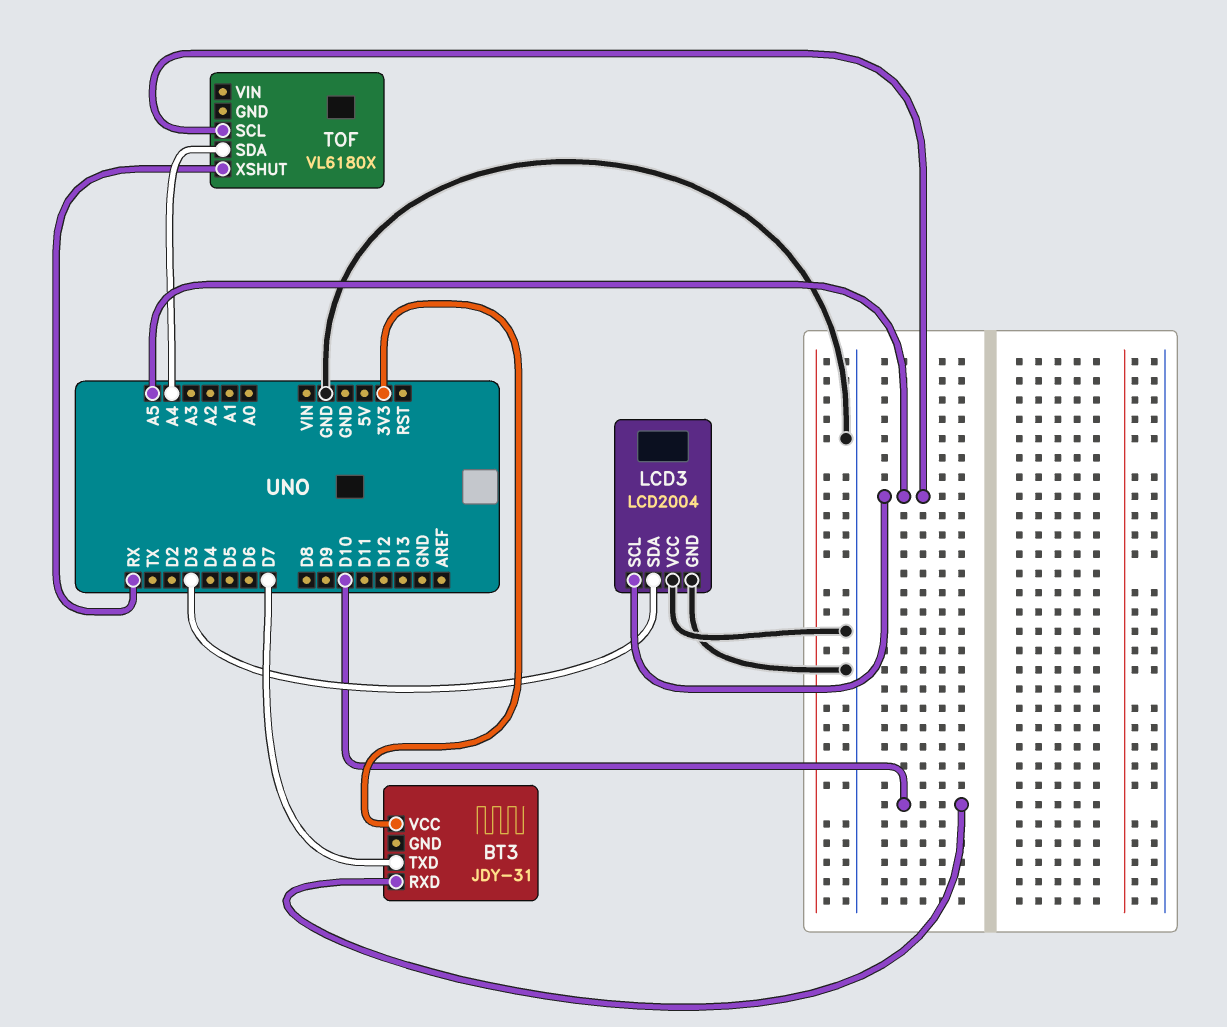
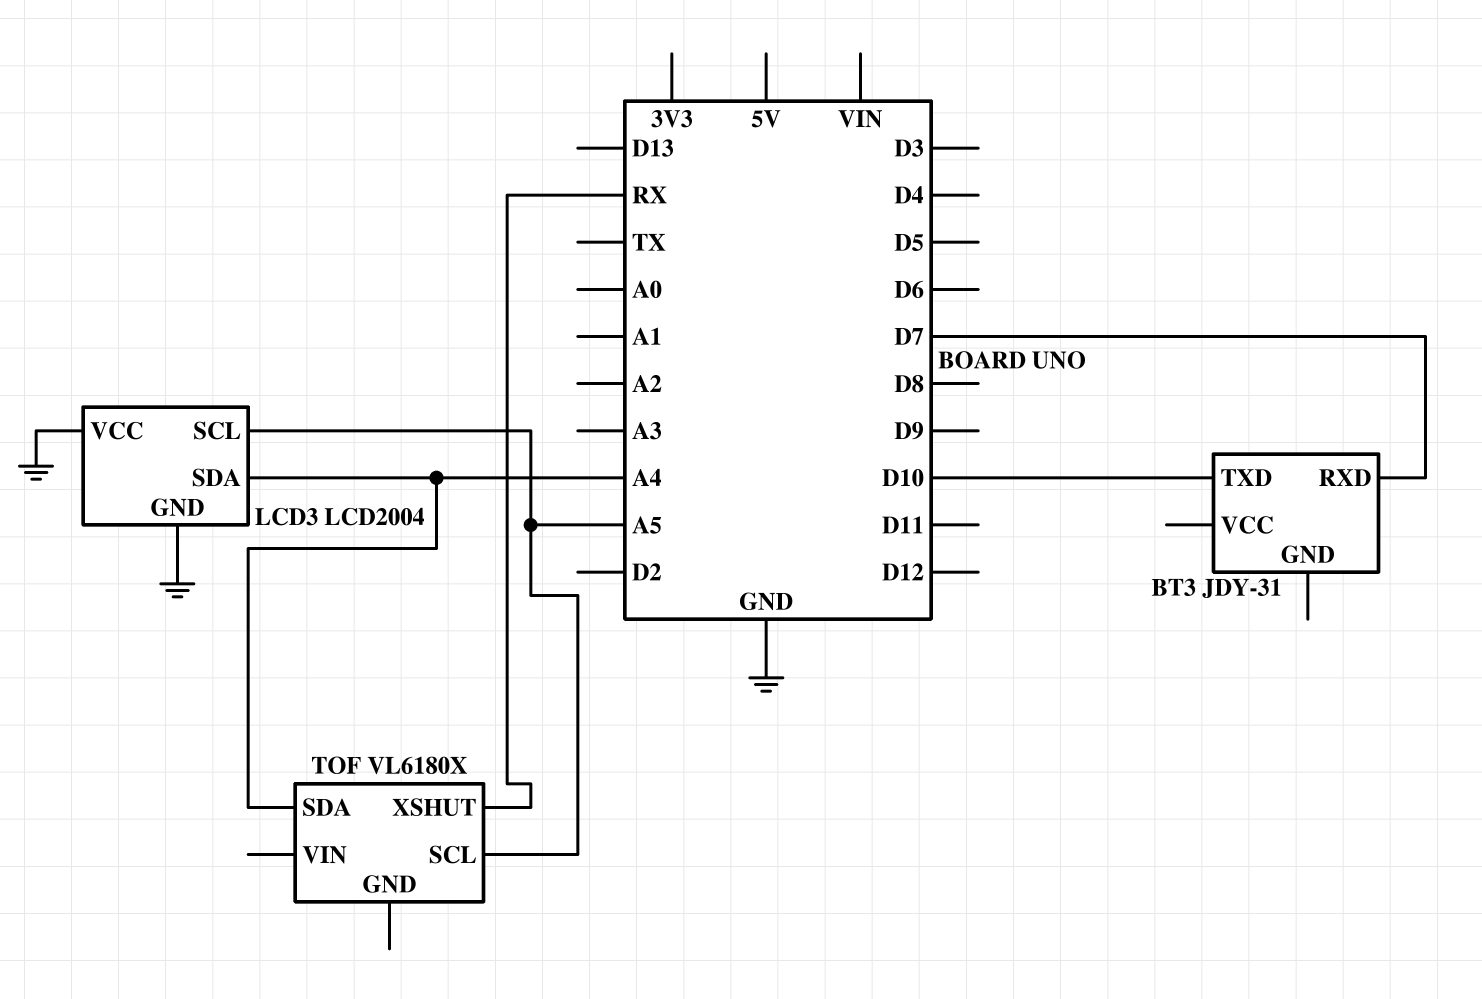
BT3 pin RXD: D10 -> D7
BT3 pin TXD: D7 -> D10
BT3 pin VCC: 3V3 -> none
LCD3 pin SDA: D3 -> A4

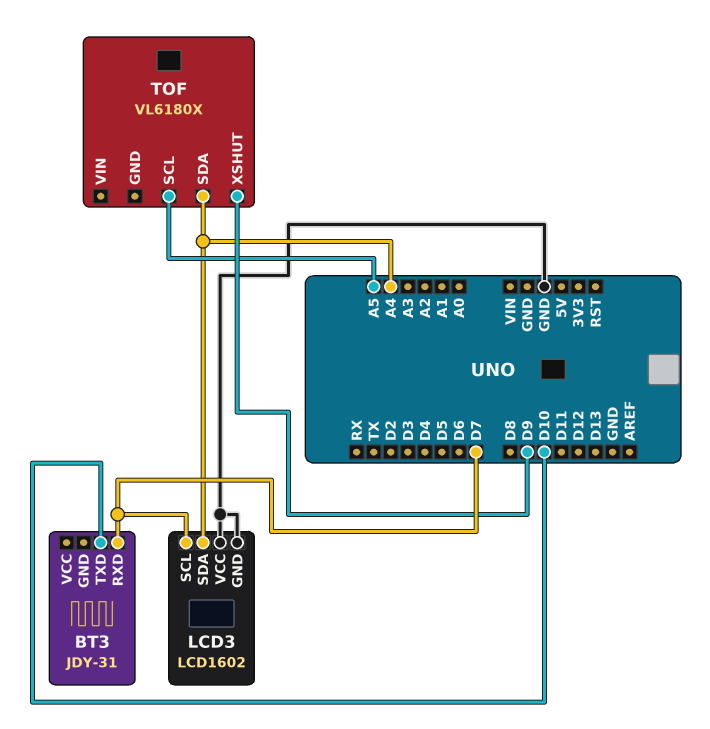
LCD3: LCD2004 -> LCD1602
LCD3 pin SCL: A5 -> D7
TOF pin XSHUT: RX -> D9

